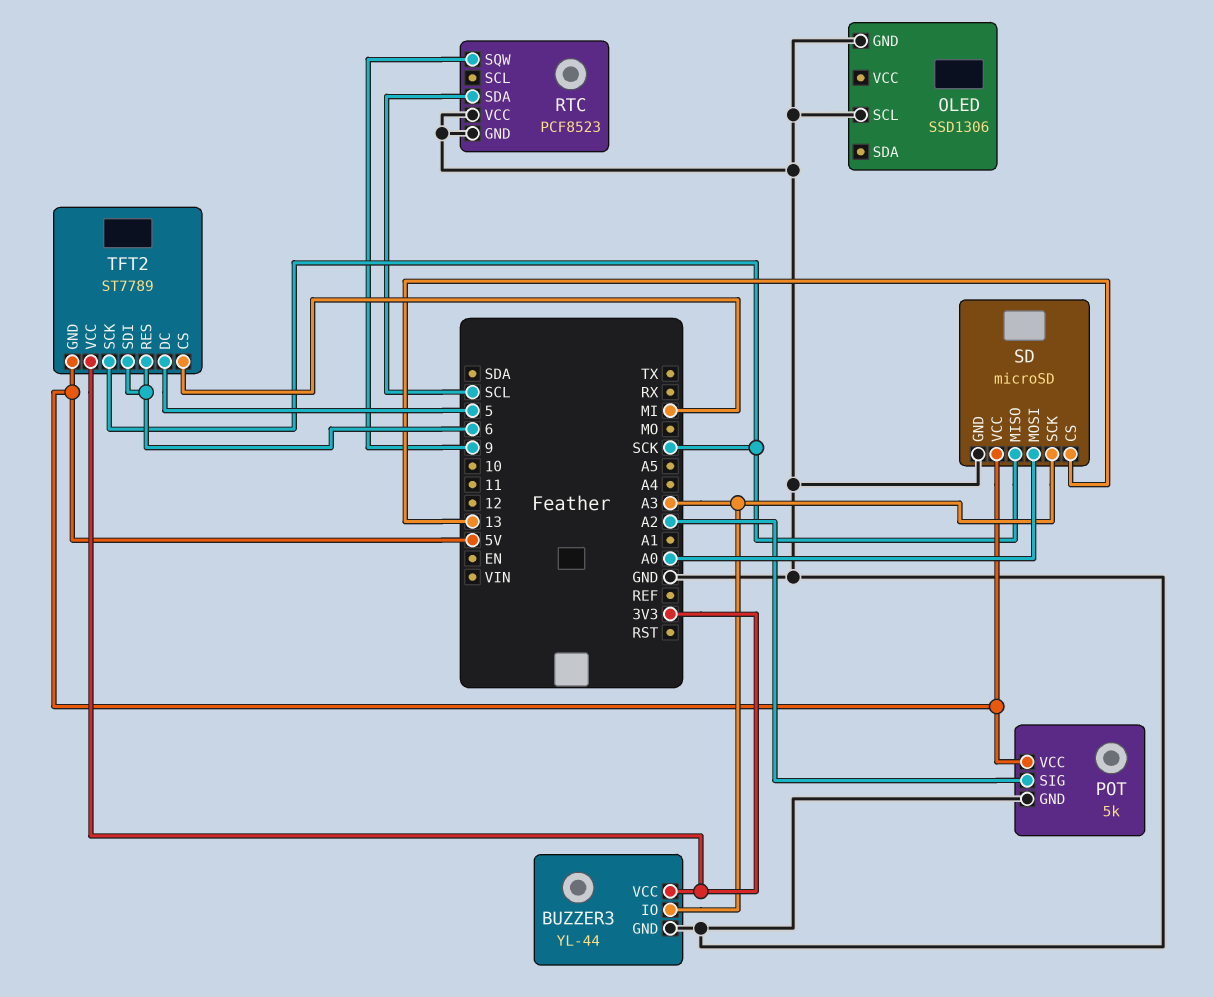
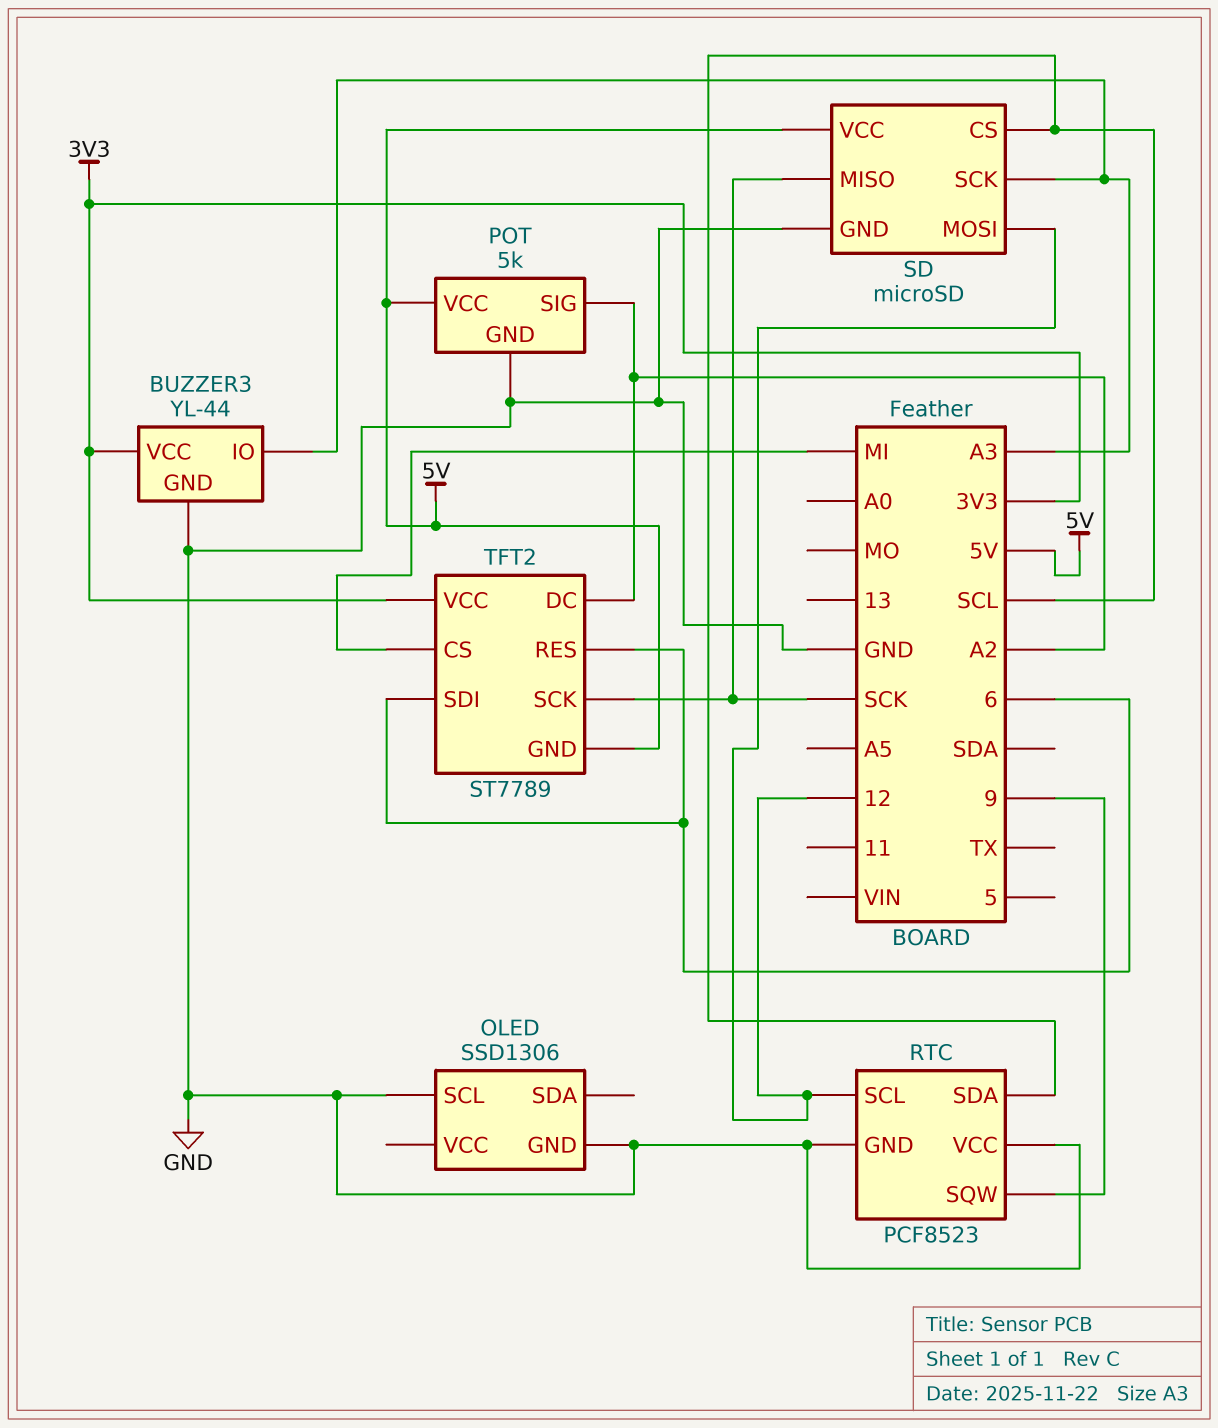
RTC pin SCL: none -> 12
SD pin CS: 13 -> SCL
SD pin MOSI: A0 -> 12
TFT2 pin DC: 5 -> A2

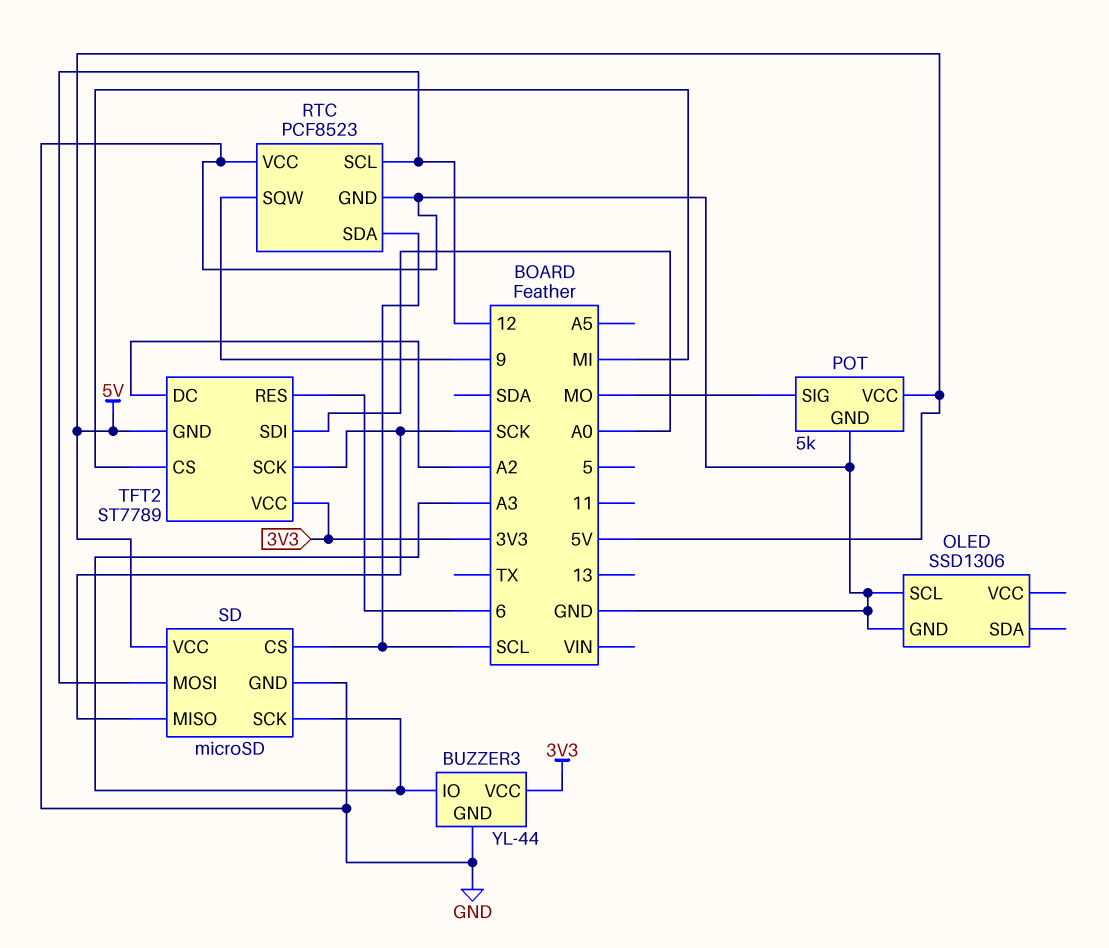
POT pin SIG: A2 -> MO
TFT2 pin SDI: 6 -> A0

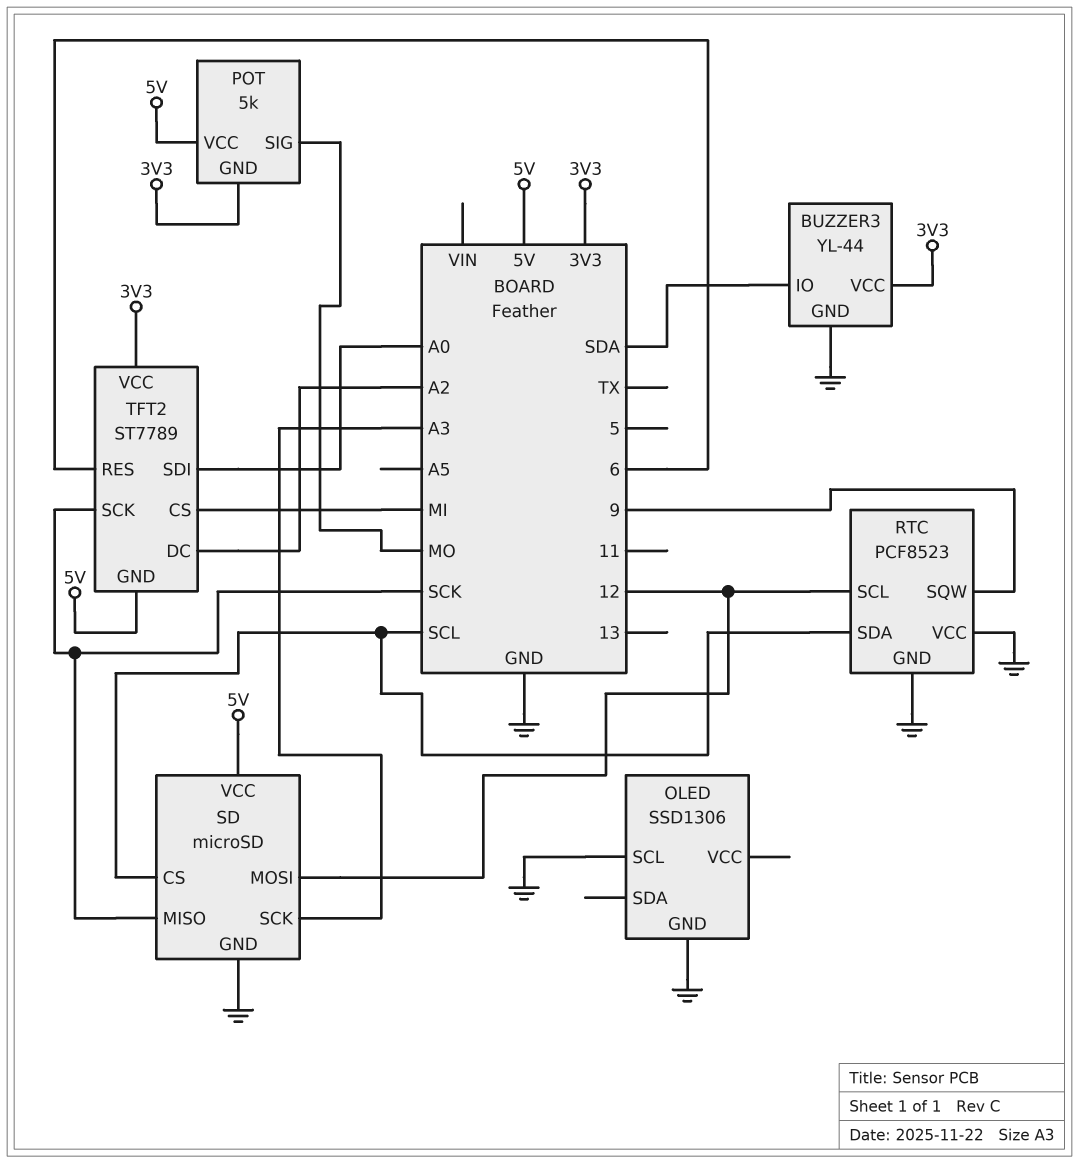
BUZZER3 pin IO: A3 -> SDA
POT pin GND: GND -> 3V3

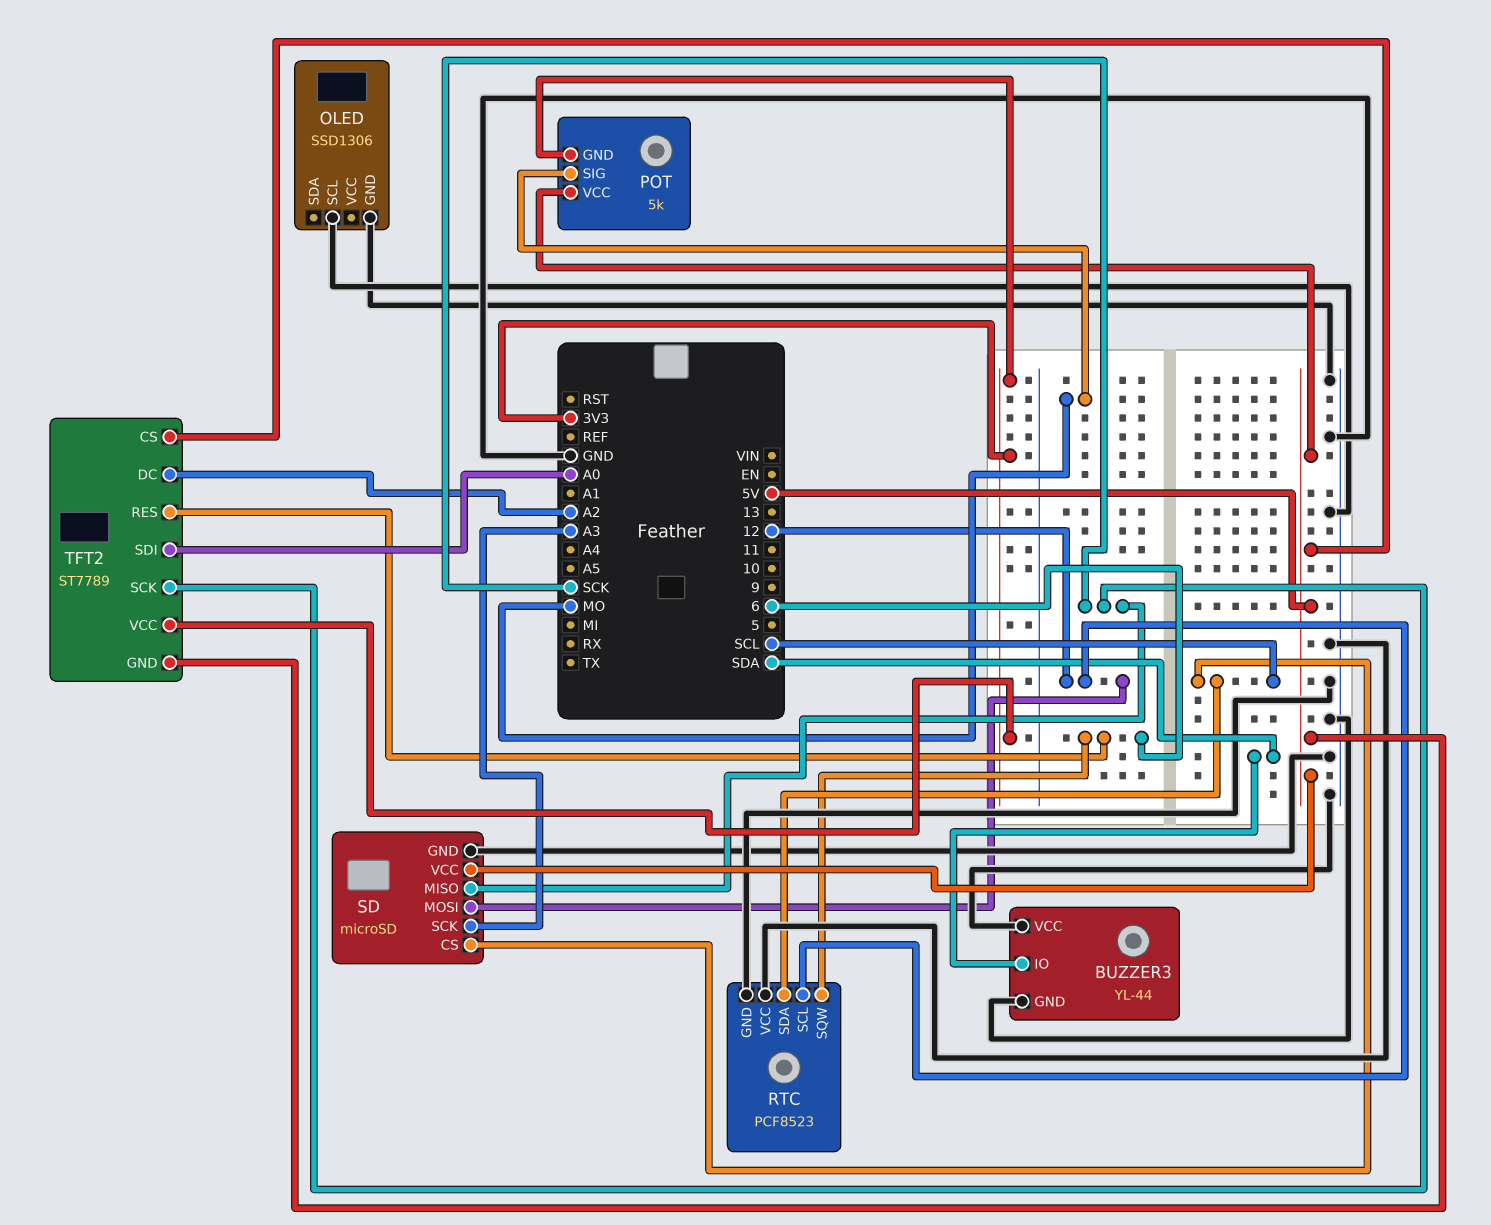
BUZZER3 pin VCC: 3V3 -> GND
RTC pin SQW: 9 -> 6
TFT2 pin CS: MI -> 5V

